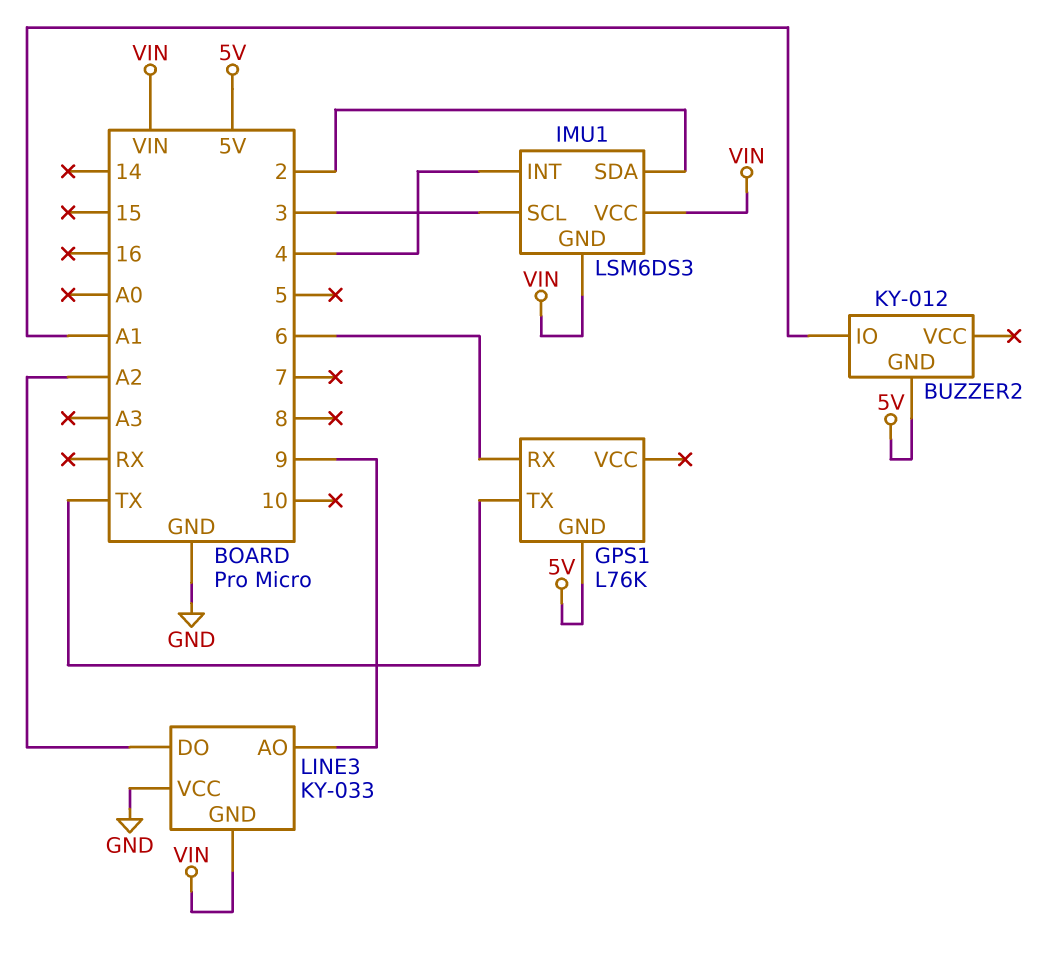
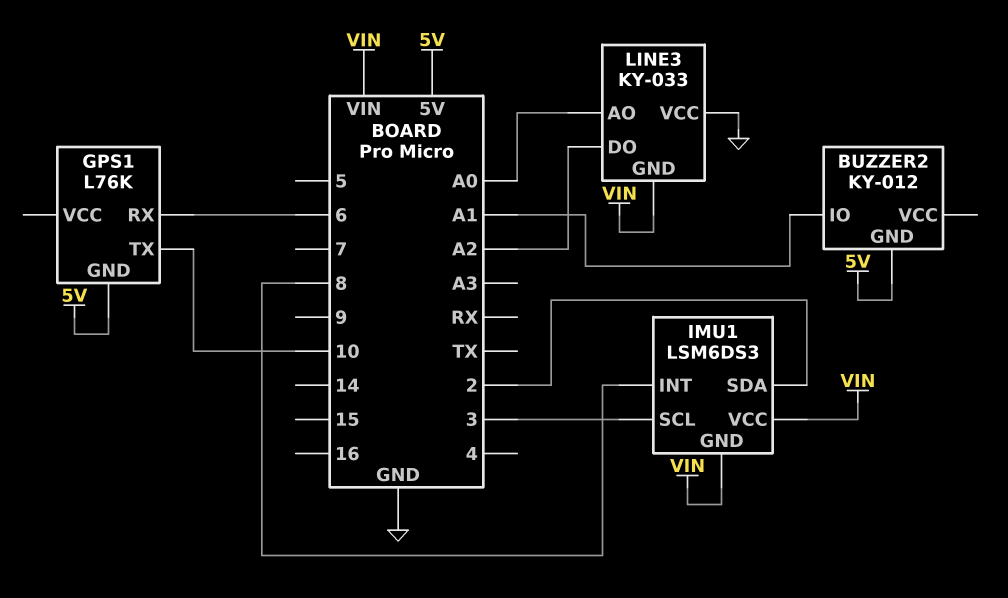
GPS1 pin TX: TX -> 10
IMU1 pin INT: 4 -> 8
LINE3 pin AO: 9 -> A0

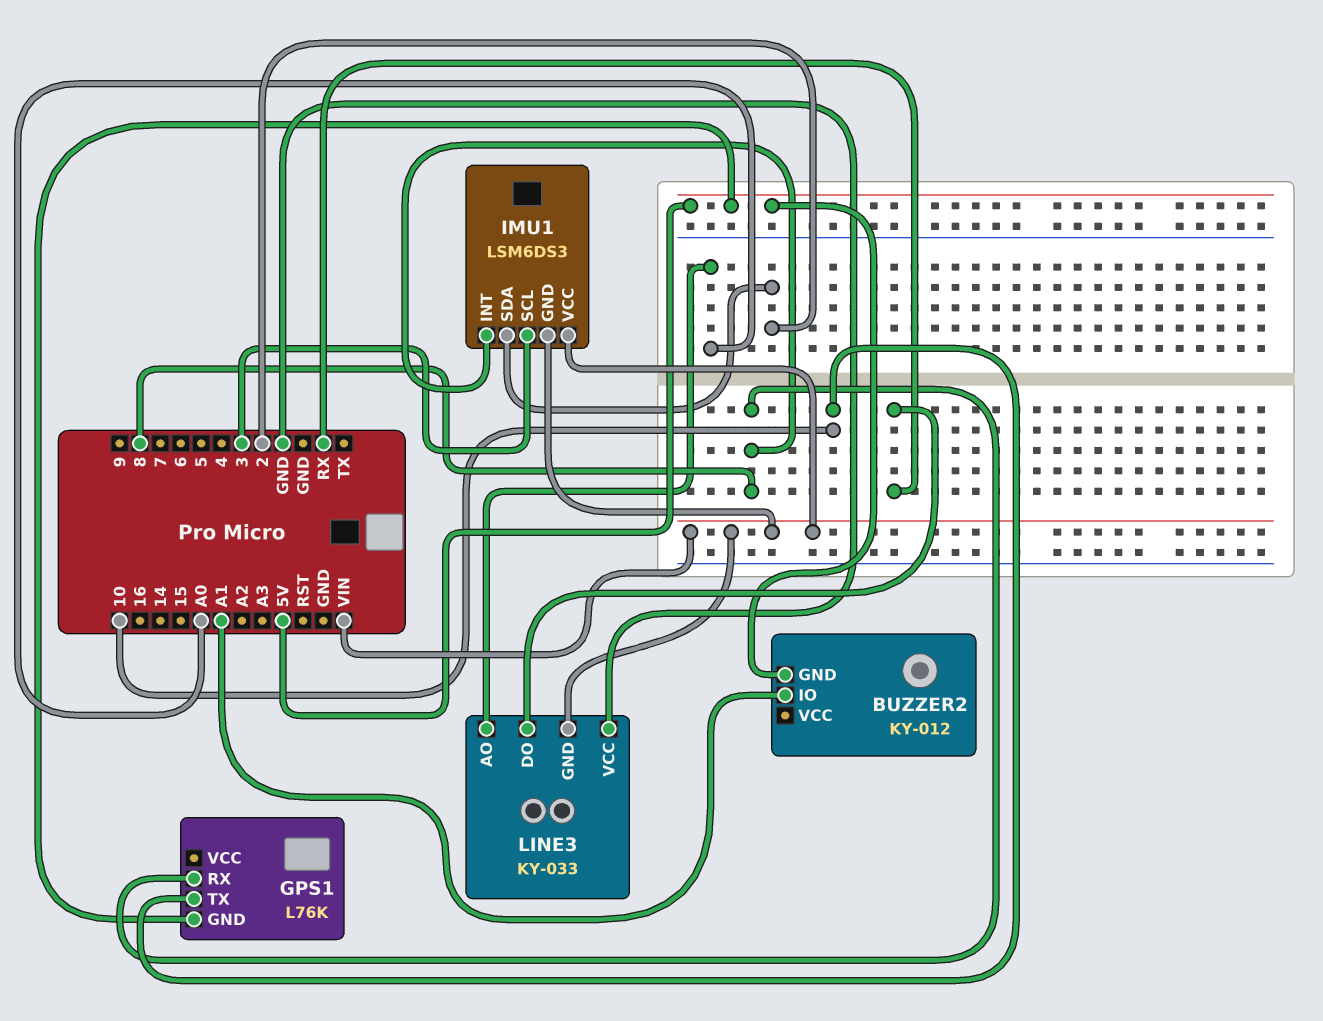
GPS1 pin RX: 6 -> 8
LINE3 pin DO: A2 -> RX

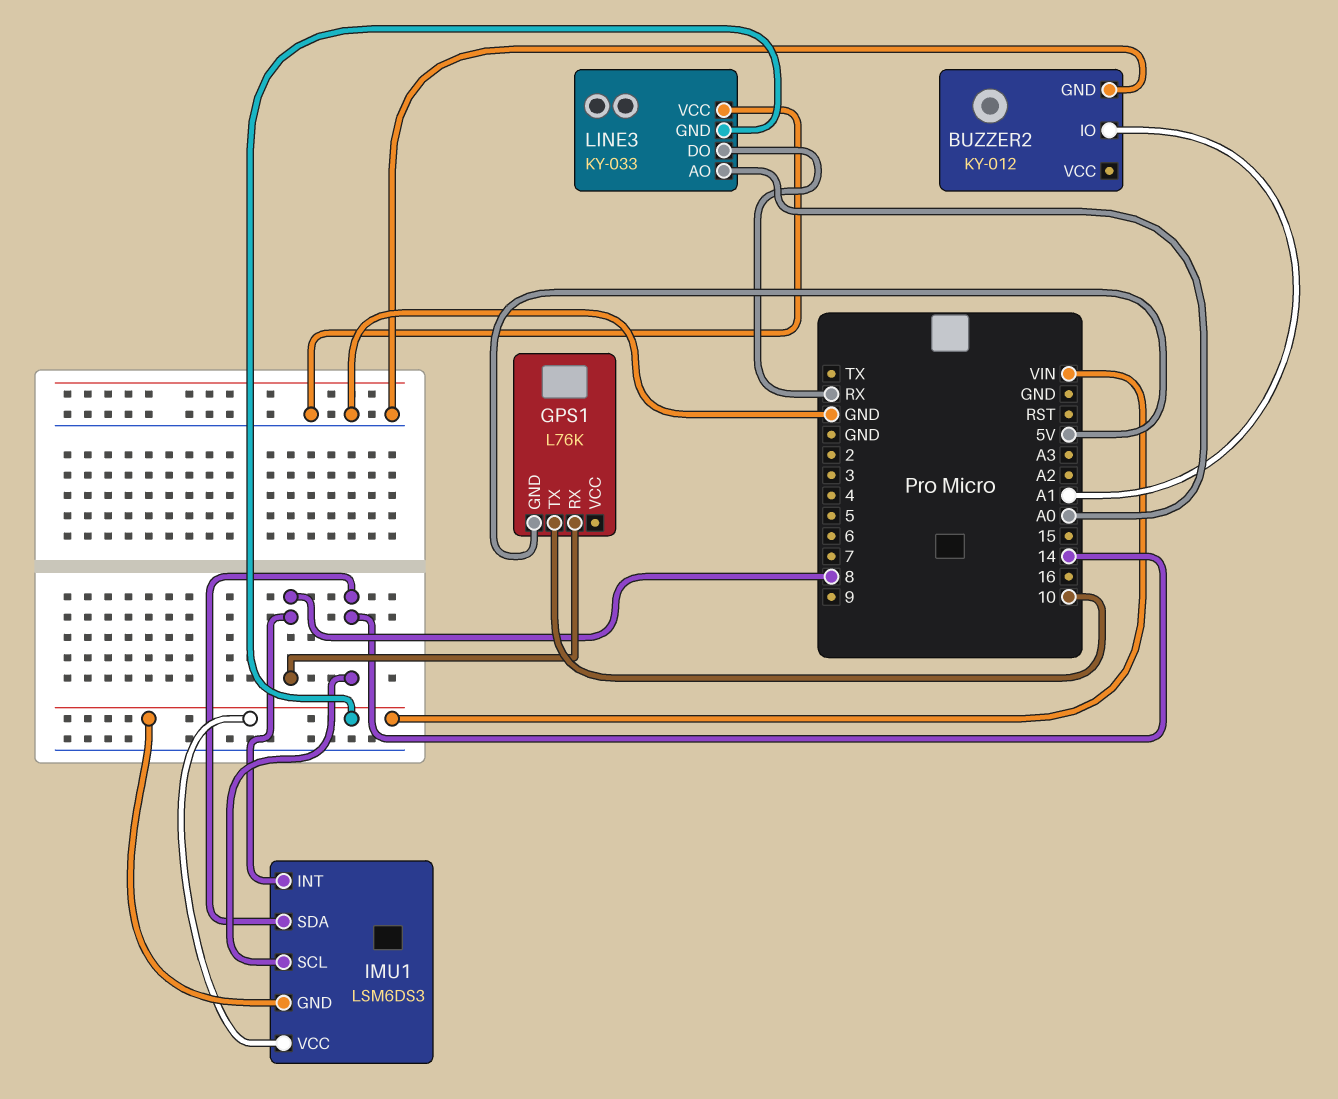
BUZZER2 pin GND: 5V -> GND
IMU1 pin SCL: 3 -> 14
IMU1 pin SDA: 2 -> 14

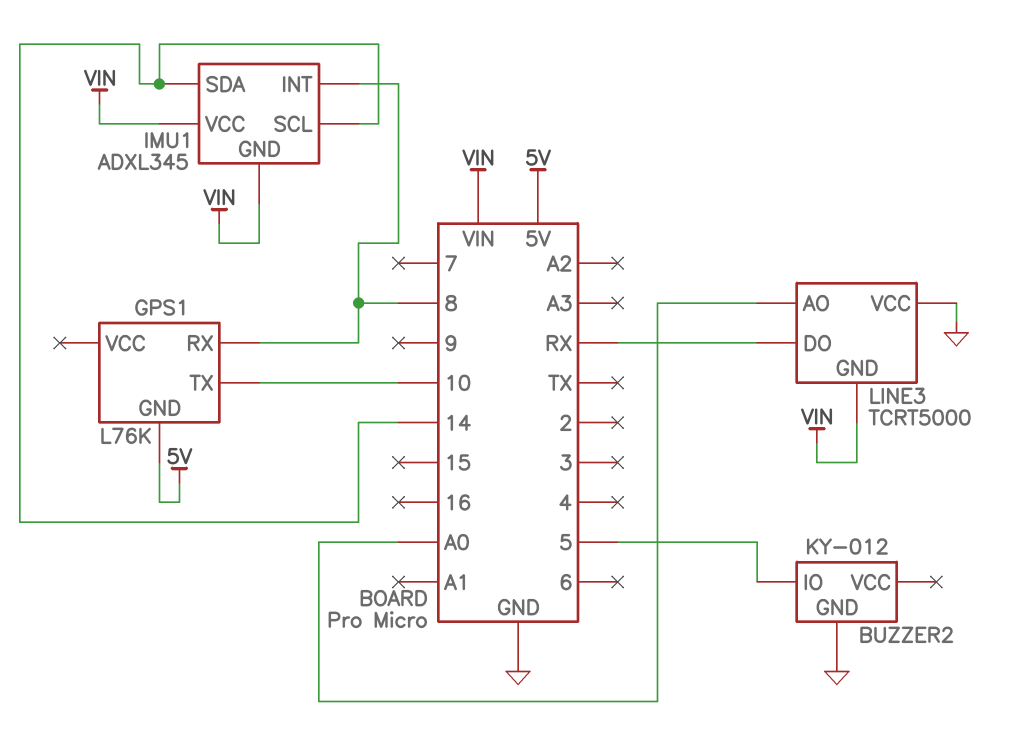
BUZZER2 pin IO: A1 -> 5
IMU1: LSM6DS3 -> ADXL345
LINE3: KY-033 -> TCRT5000

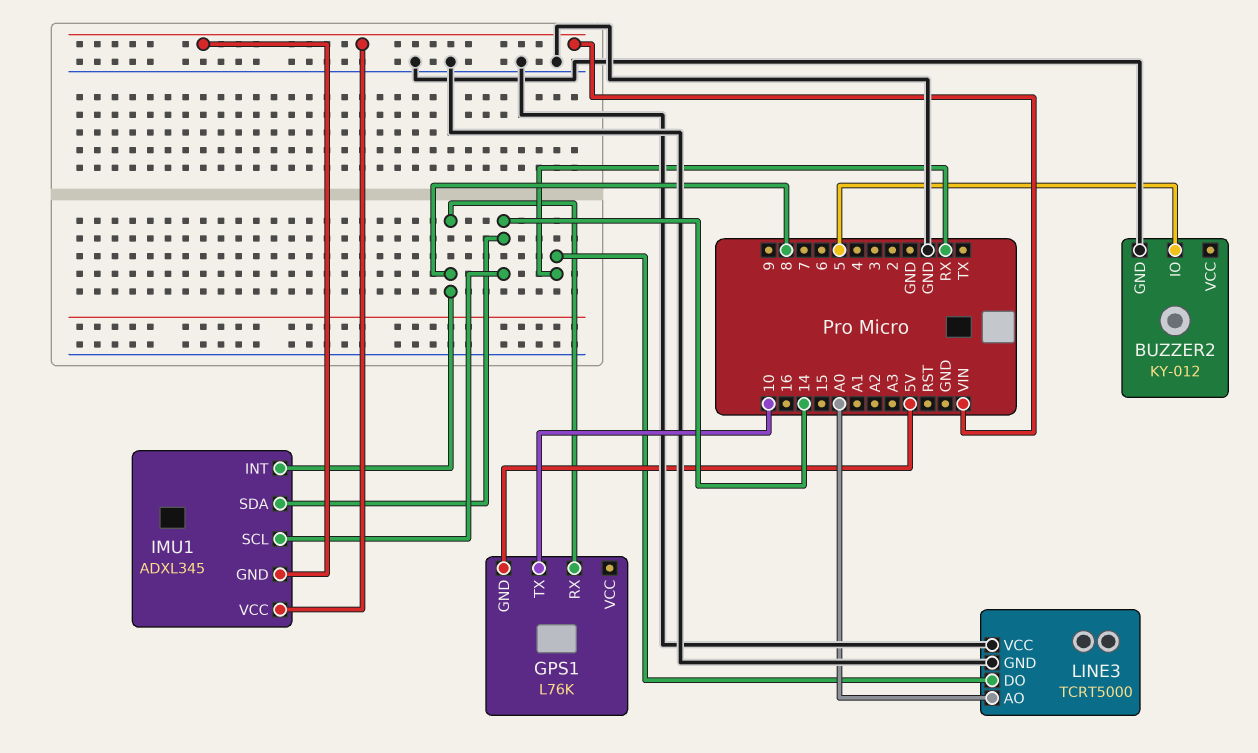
LINE3 pin GND: VIN -> GND

